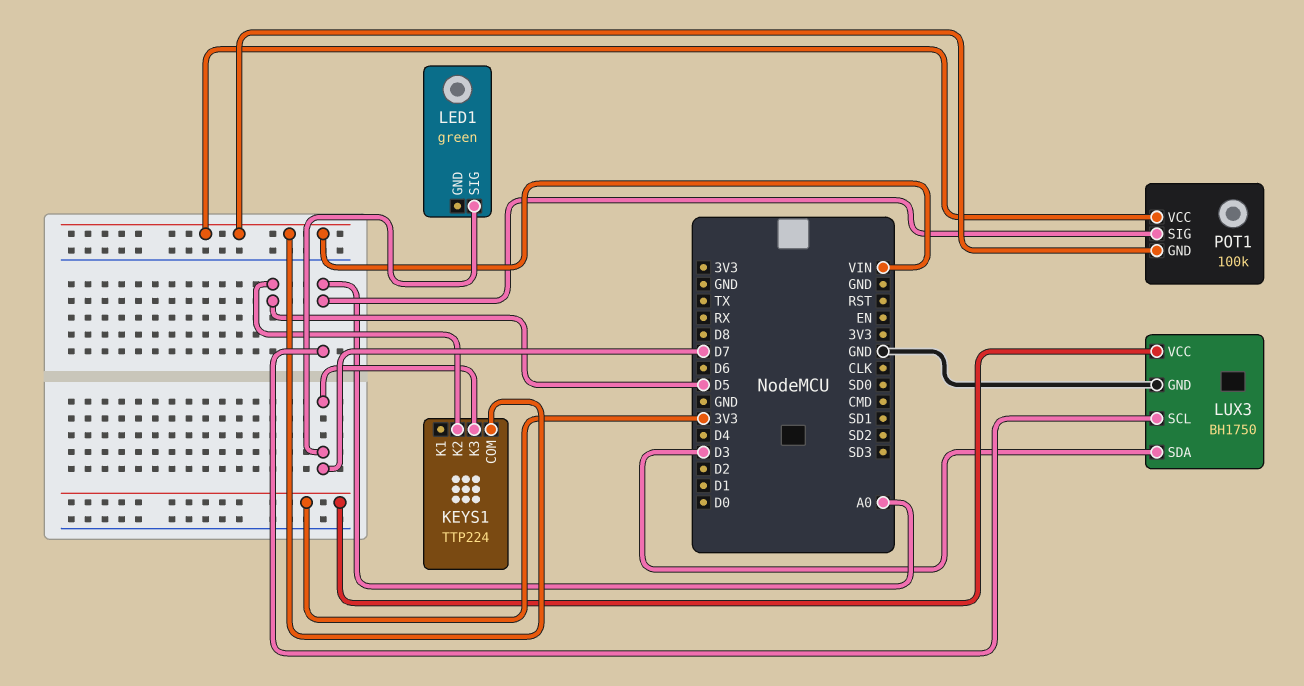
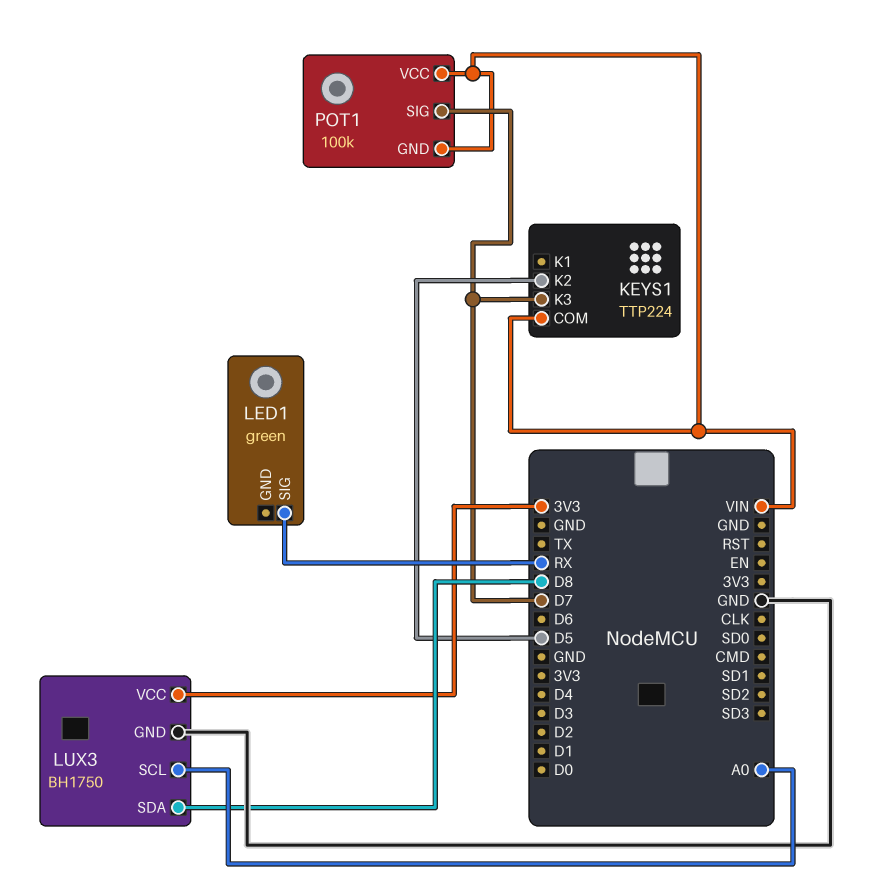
LED1 pin SIG: D7 -> RX
LUX3 pin SDA: D3 -> D8
POT1 pin SIG: A0 -> D7

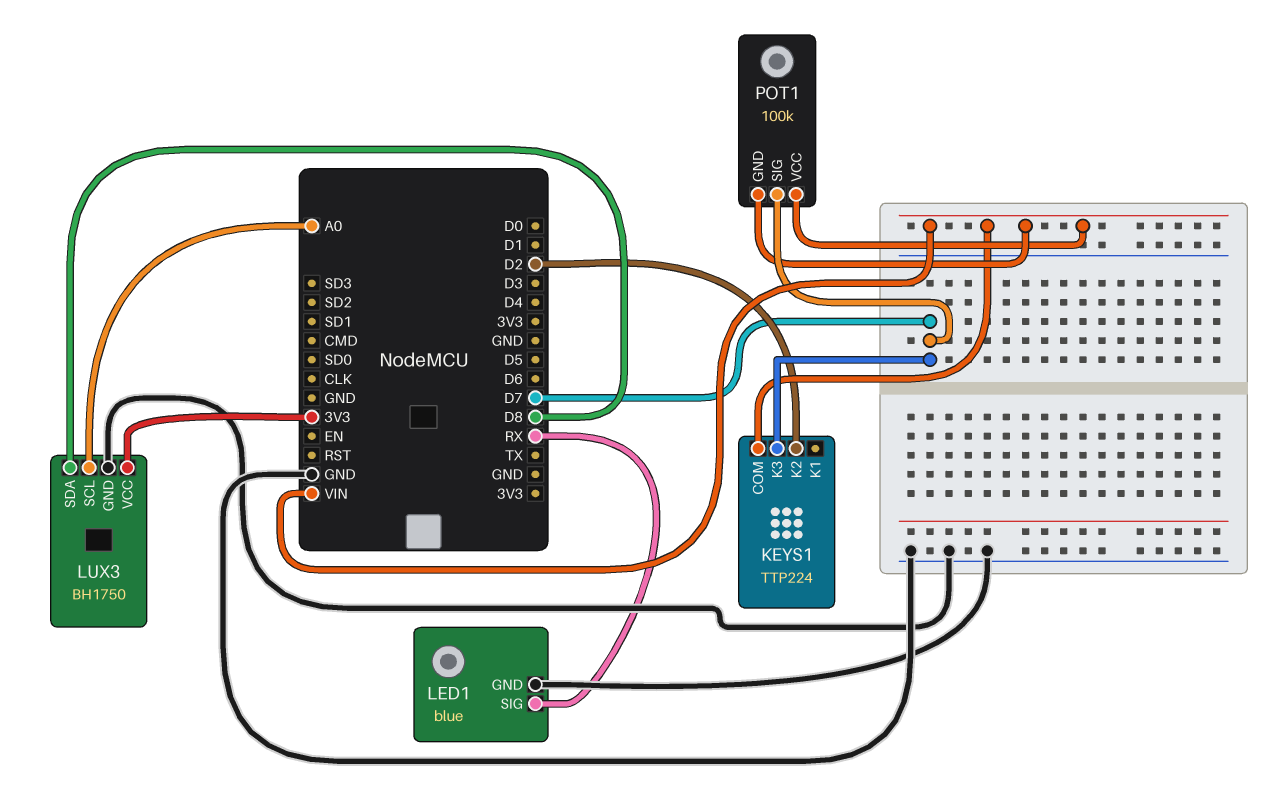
KEYS1 pin K2: D5 -> D2
LED1: green -> blue
LED1 pin GND: none -> GND

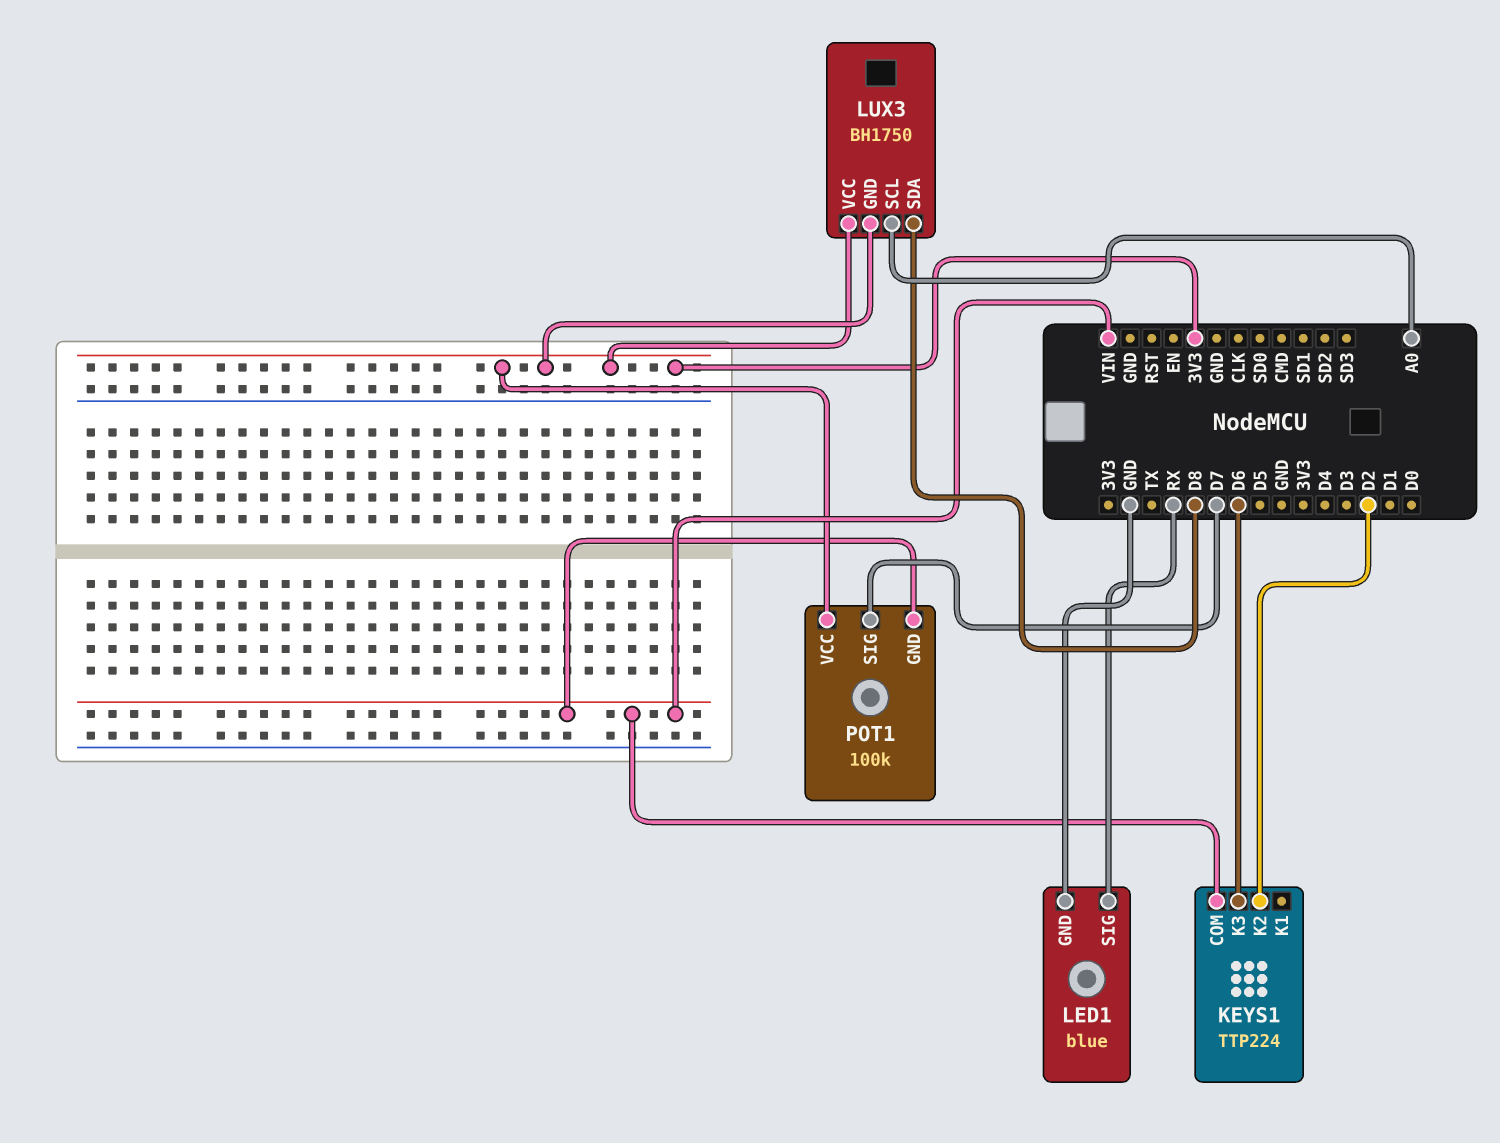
KEYS1 pin K3: D7 -> D6
LUX3 pin GND: GND -> 3V3
POT1 pin VCC: VIN -> 3V3

